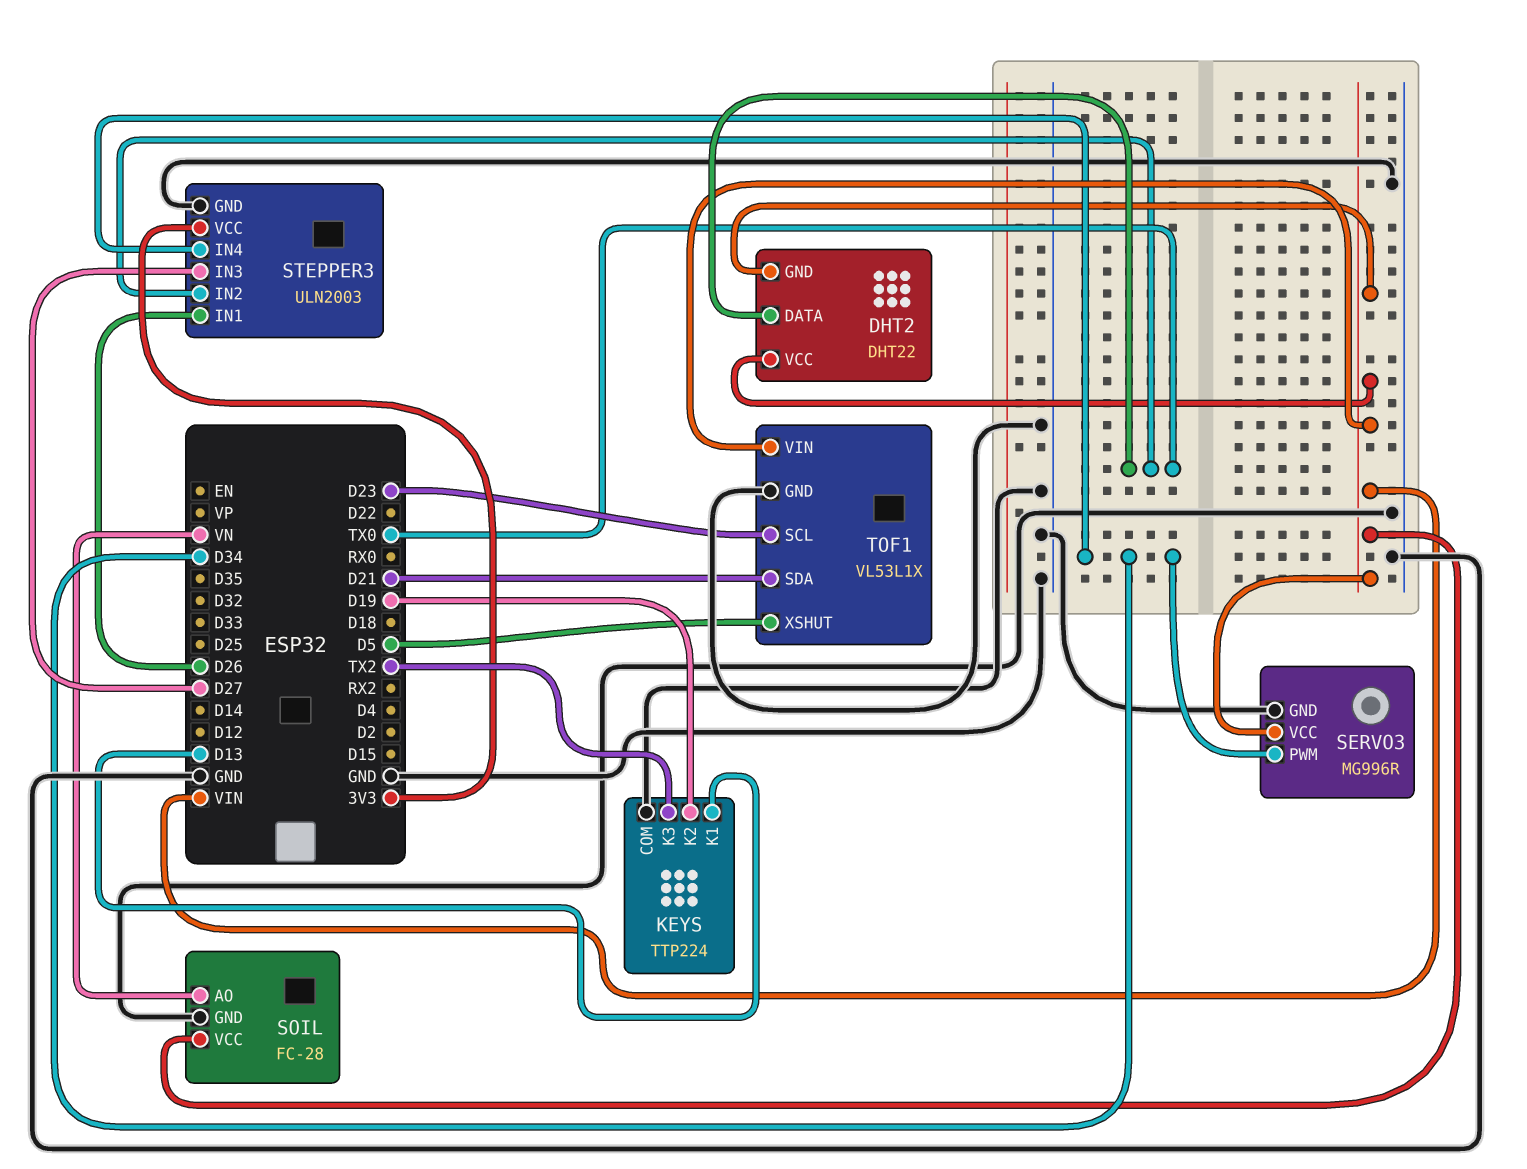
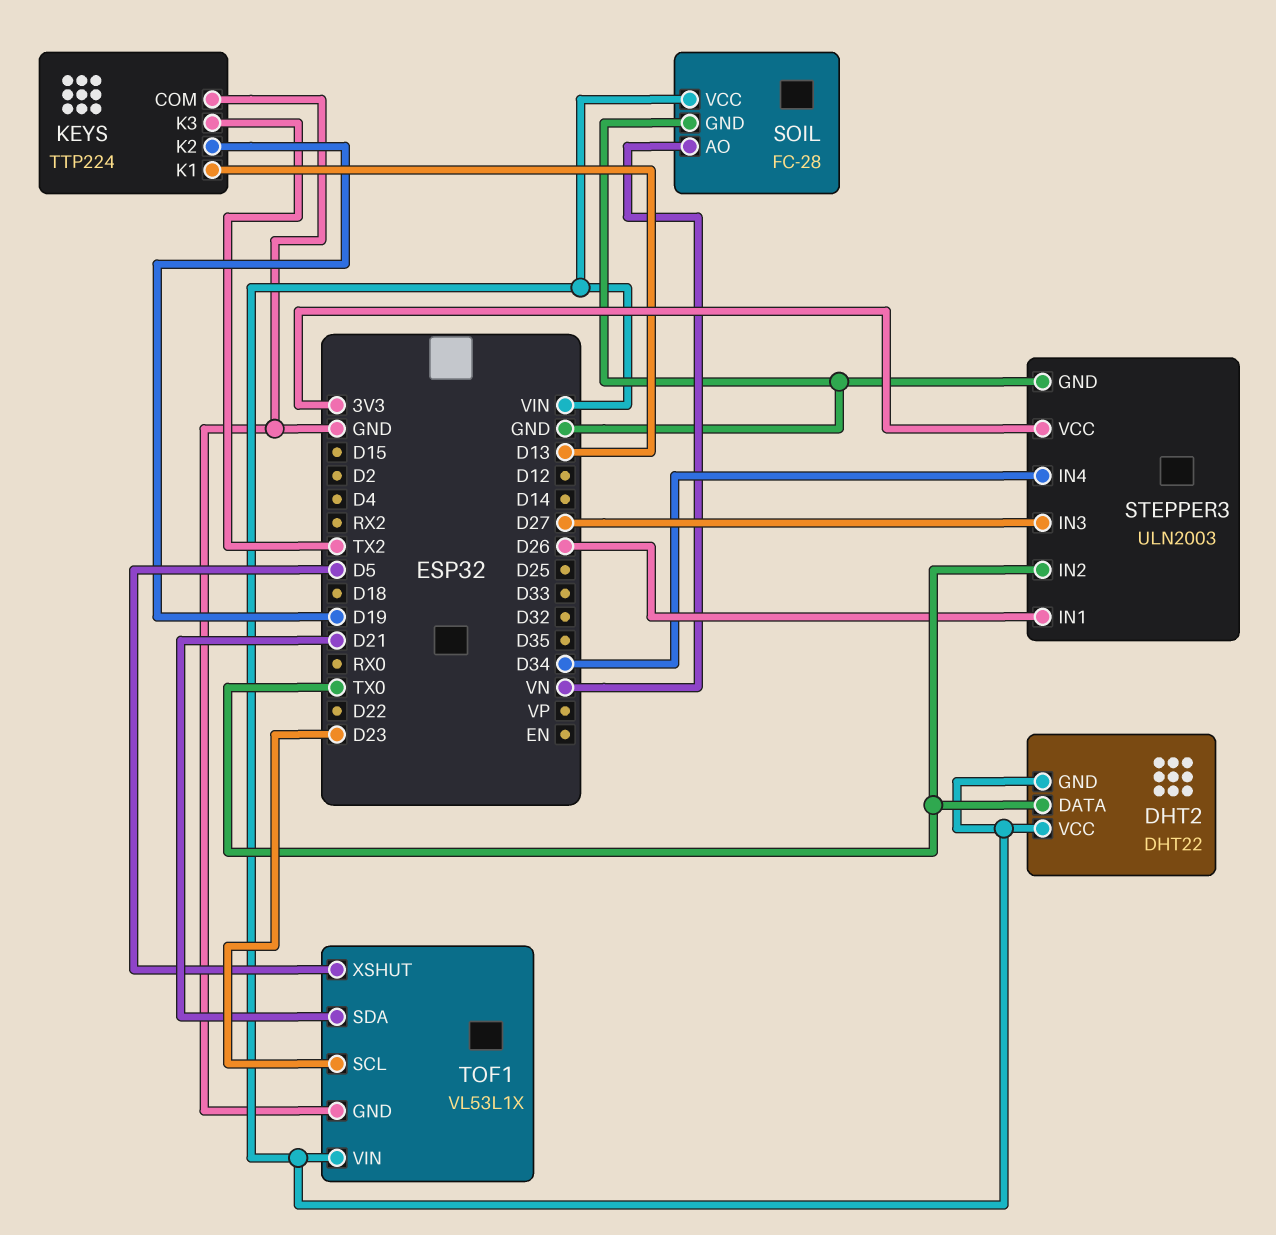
SERVO3: MG996R -> none
SERVO3 pin GND: GND -> none
SERVO3 pin PWM: D34 -> none
SERVO3 pin VCC: VIN -> none

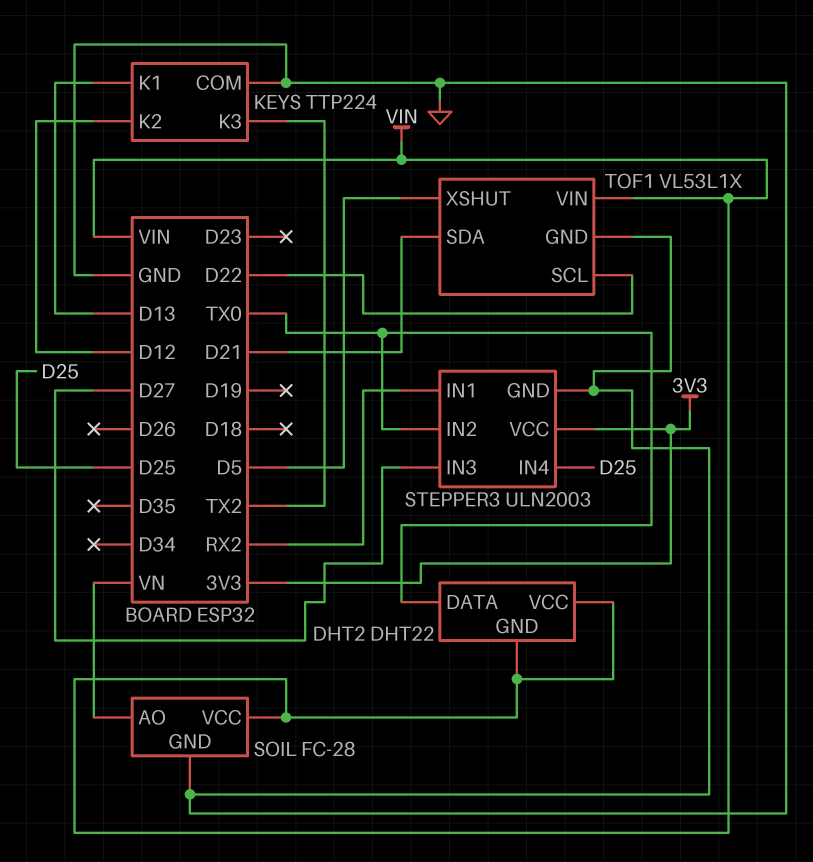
KEYS pin K2: D19 -> D12
STEPPER3 pin IN1: D26 -> RX2
STEPPER3 pin IN4: D34 -> D25
TOF1 pin SCL: D23 -> D22

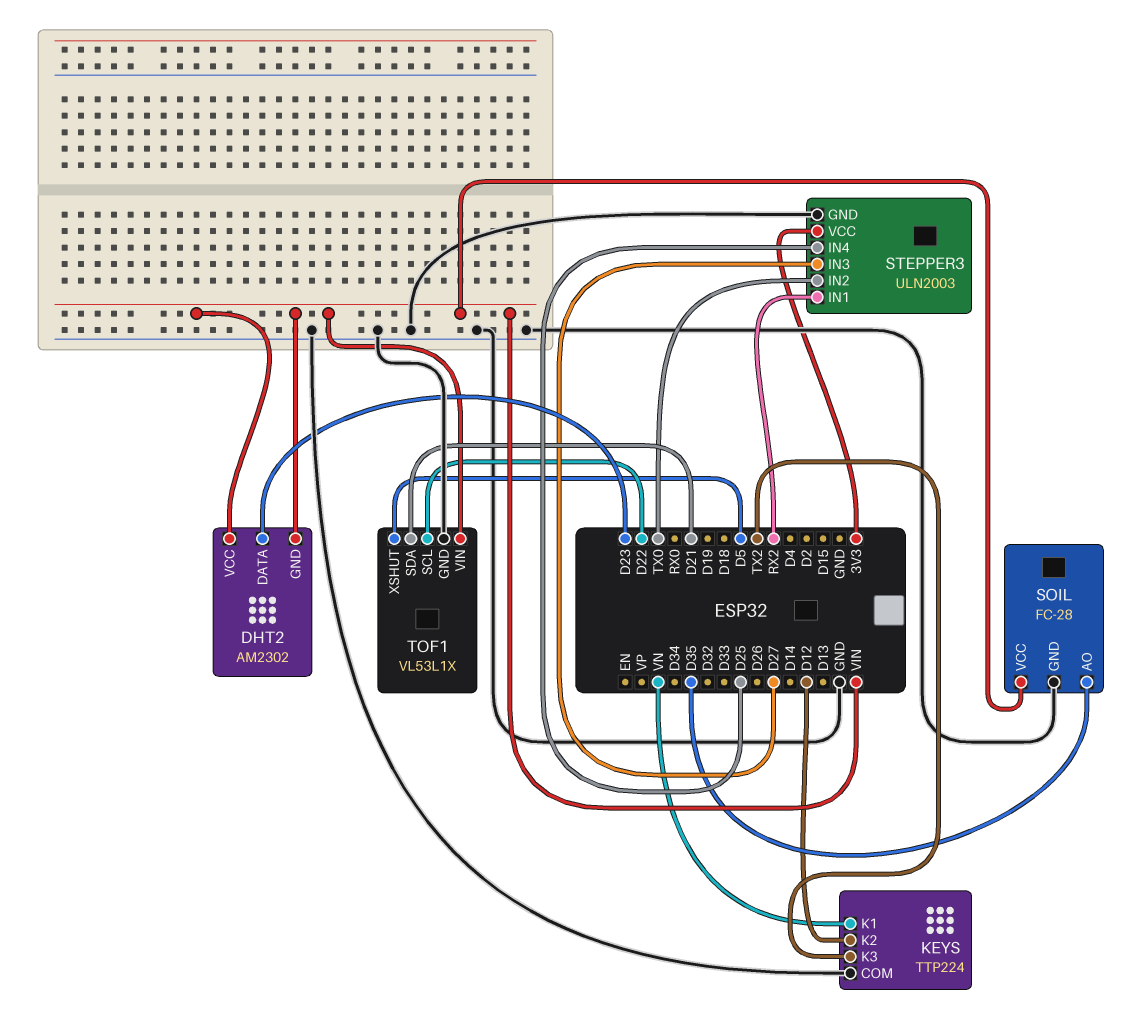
DHT2: DHT22 -> AM2302
DHT2 pin DATA: TX0 -> D23
KEYS pin K1: D13 -> VN
SOIL pin AO: VN -> D35

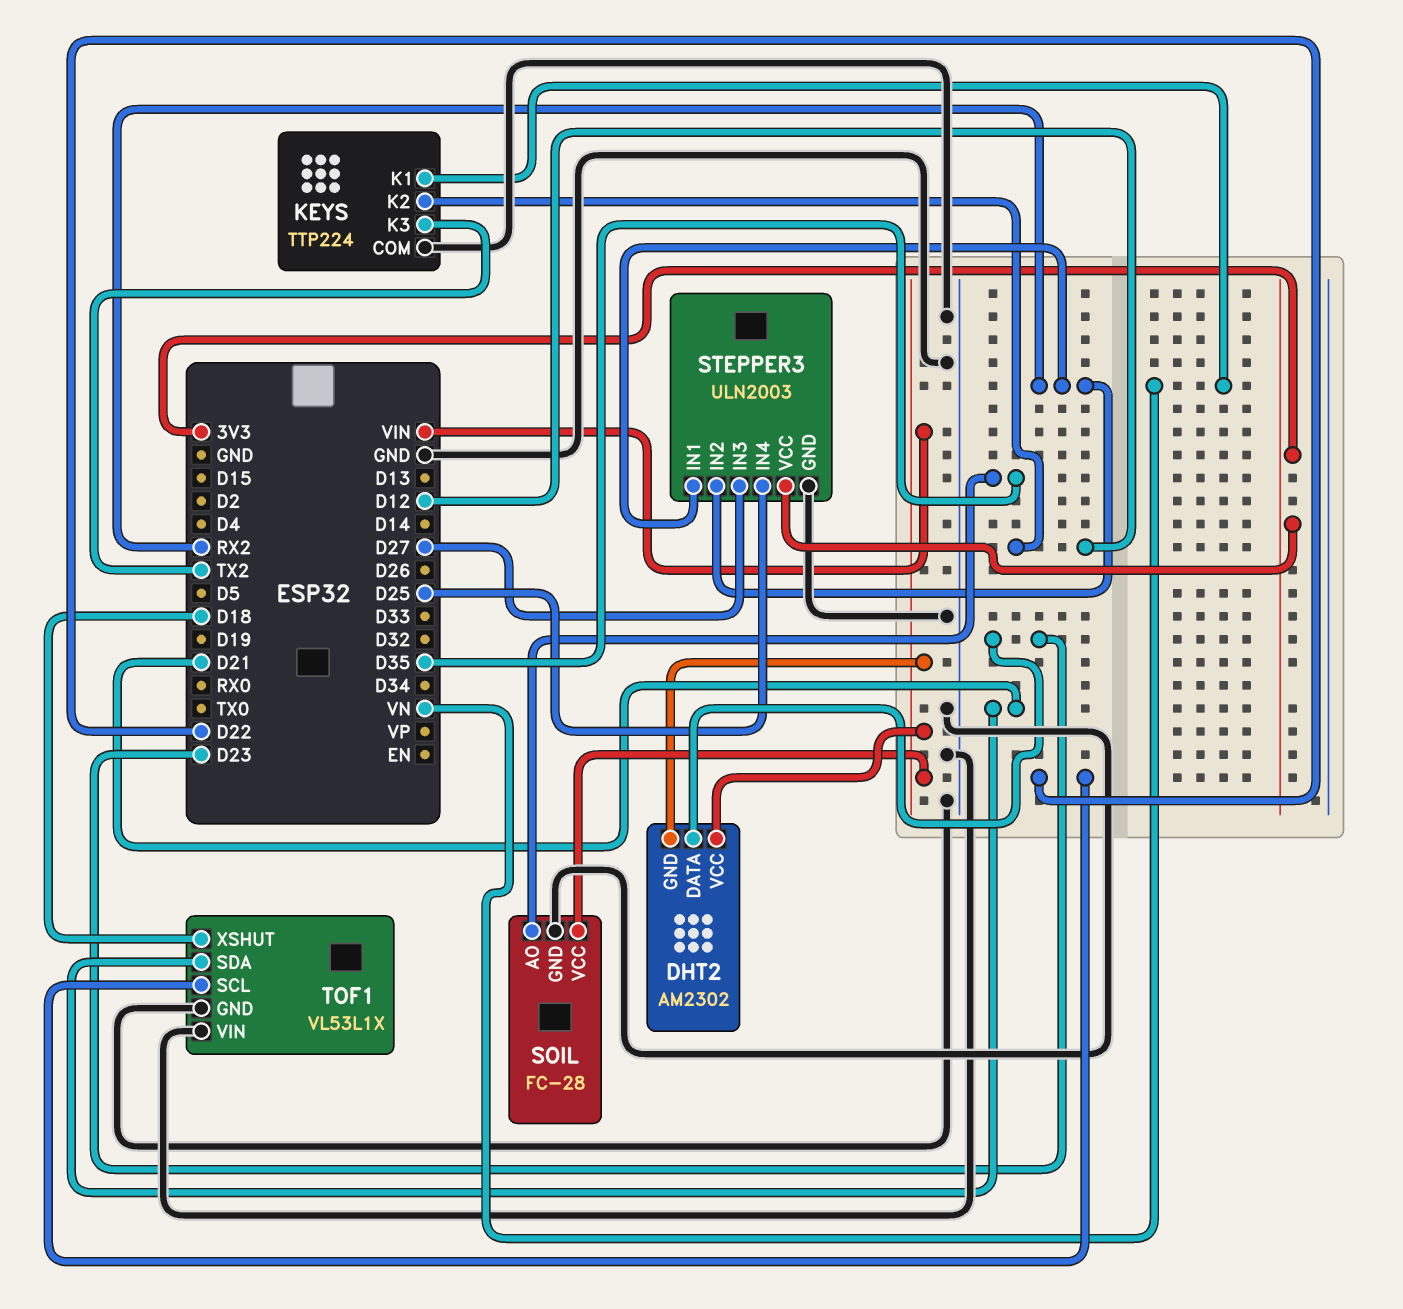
STEPPER3 pin IN2: TX0 -> RX2
TOF1 pin VIN: VIN -> GND
TOF1 pin XSHUT: D5 -> D18

